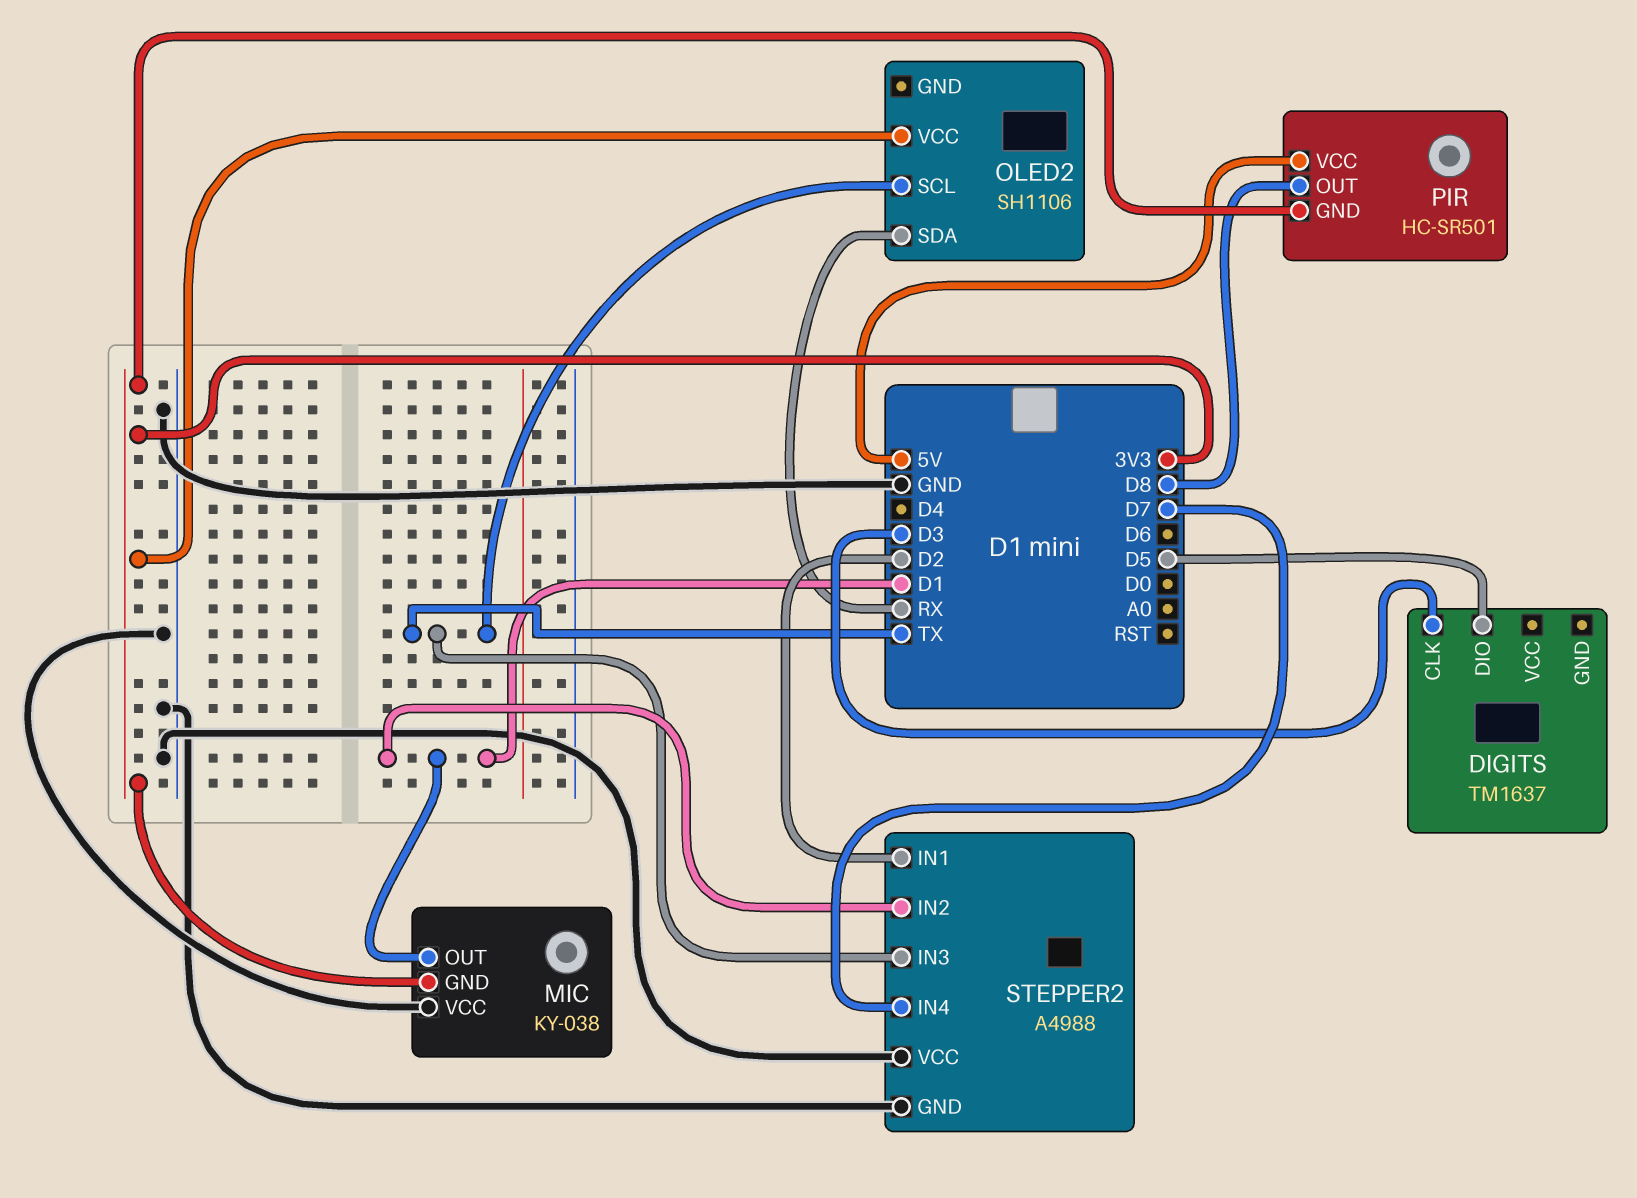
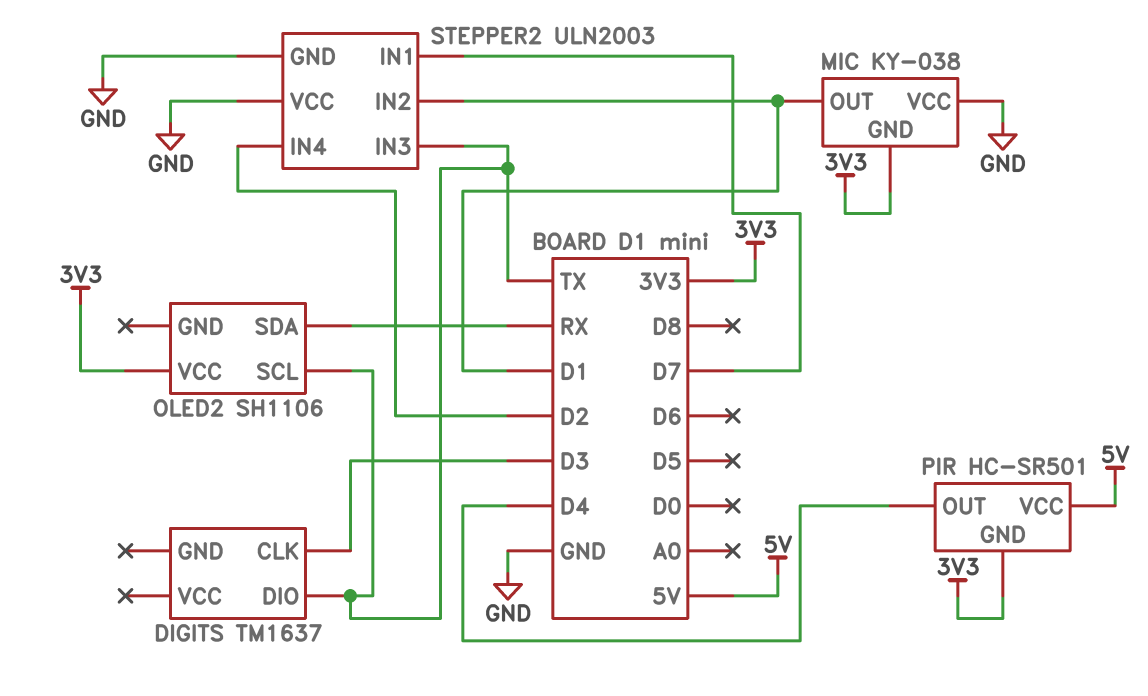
DIGITS pin DIO: D5 -> TX
PIR pin OUT: D8 -> D4
STEPPER2: A4988 -> ULN2003
STEPPER2 pin IN1: D2 -> D7
STEPPER2 pin IN4: D7 -> D2

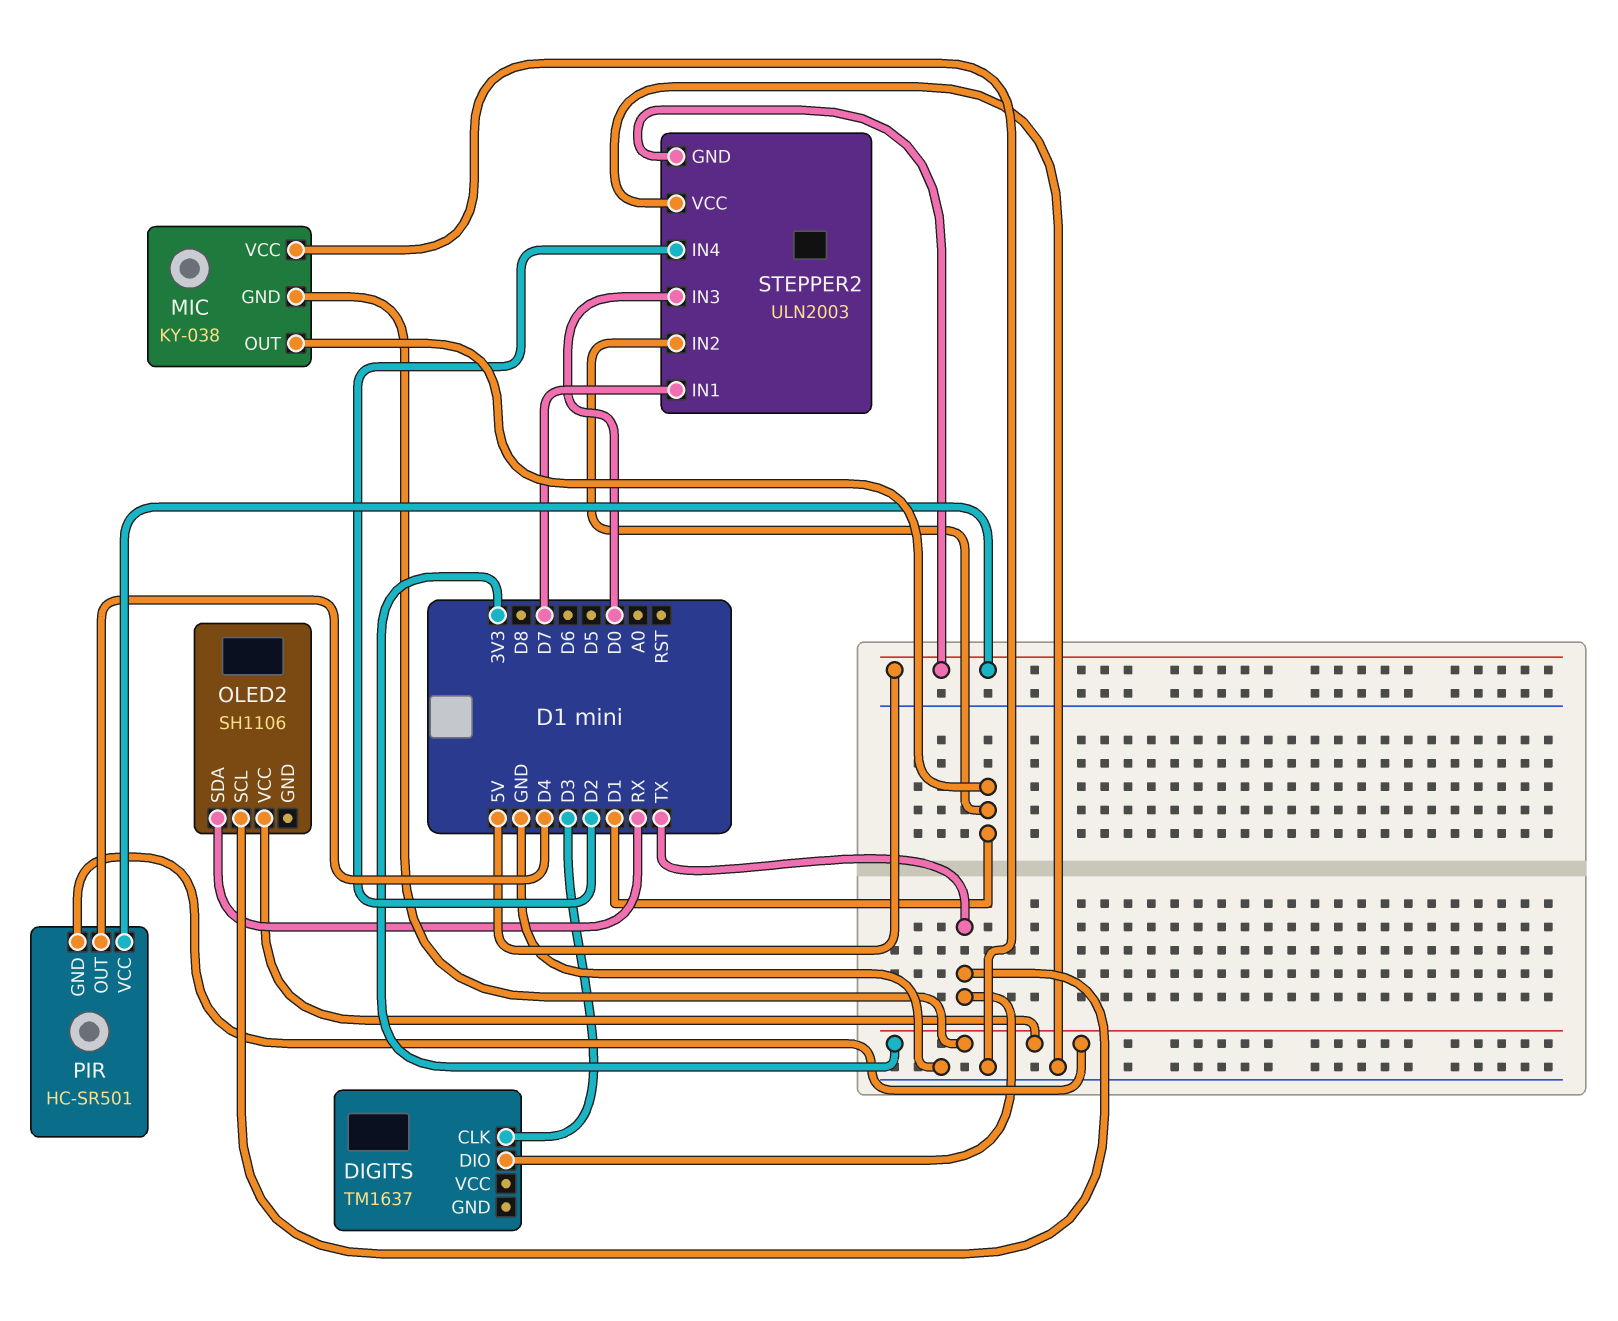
STEPPER2 pin GND: GND -> 5V
STEPPER2 pin IN3: TX -> D0

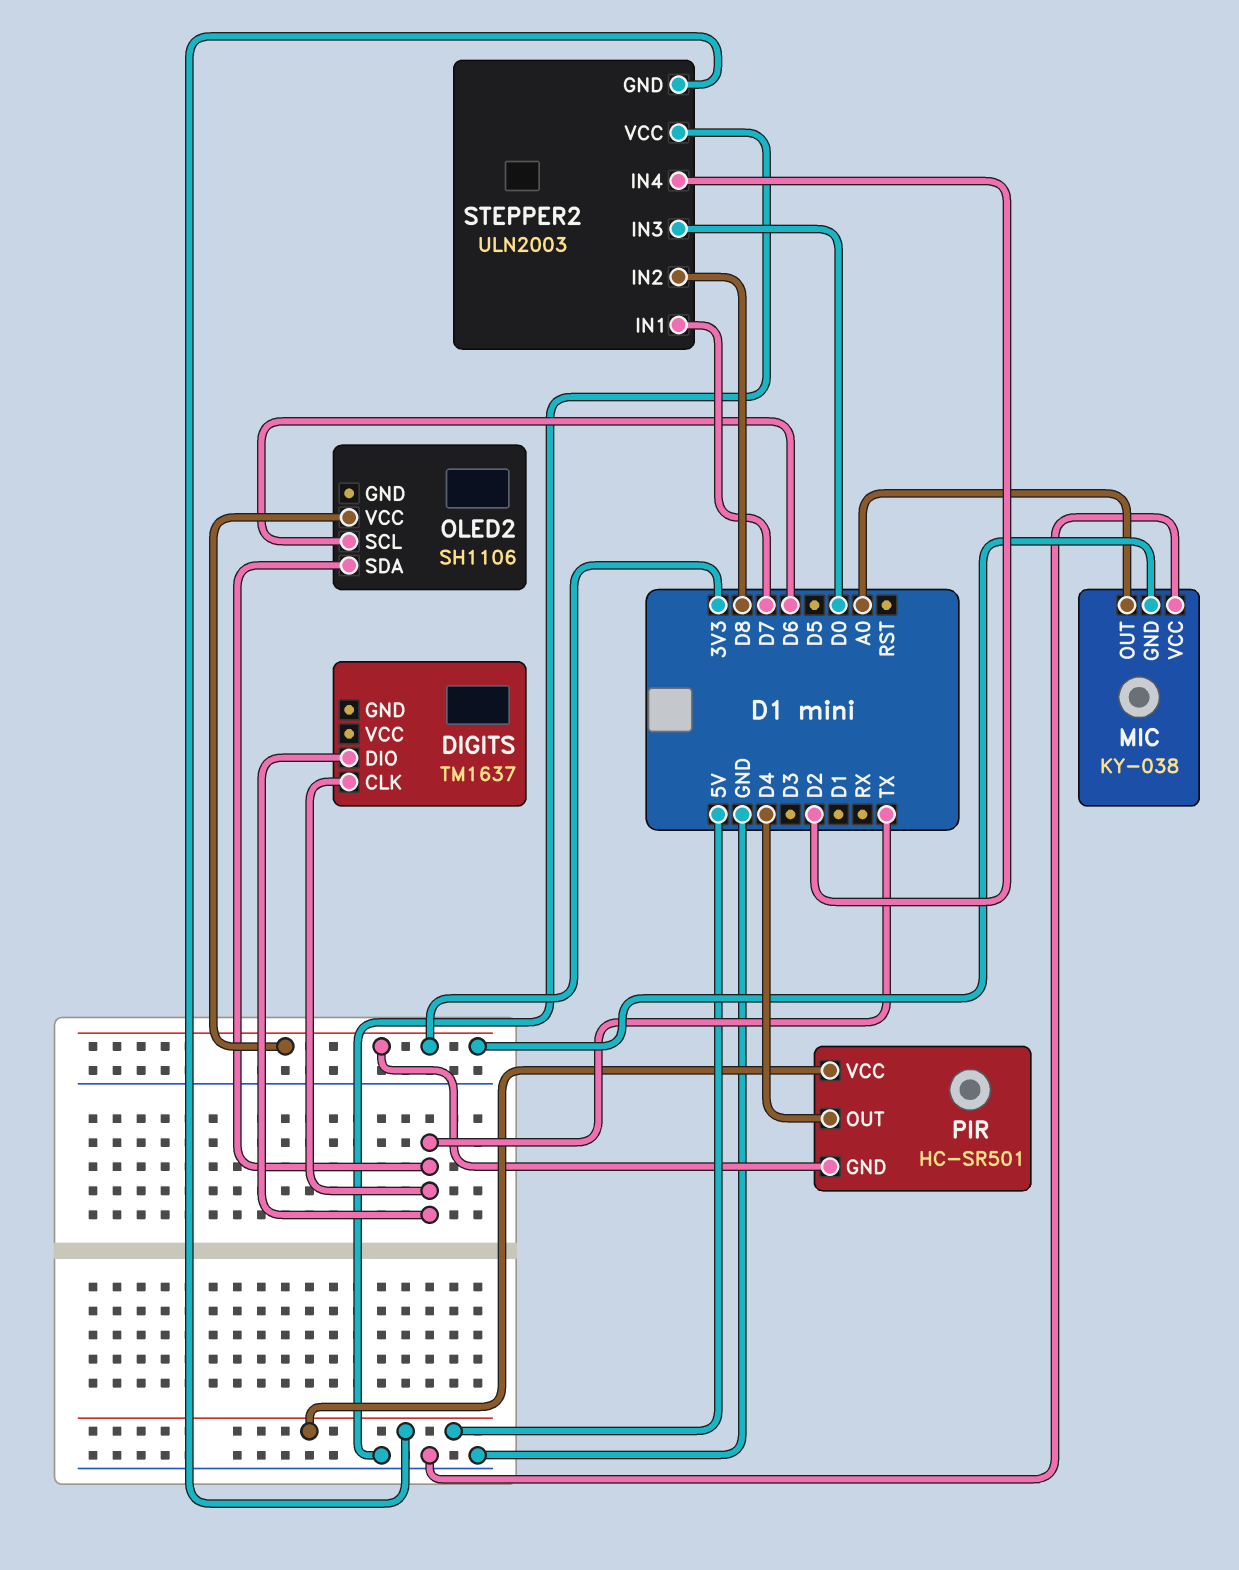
DIGITS pin CLK: D3 -> TX
MIC pin OUT: D1 -> A0
OLED2 pin SCL: TX -> D6
OLED2 pin SDA: RX -> TX
STEPPER2 pin IN2: D1 -> D8

